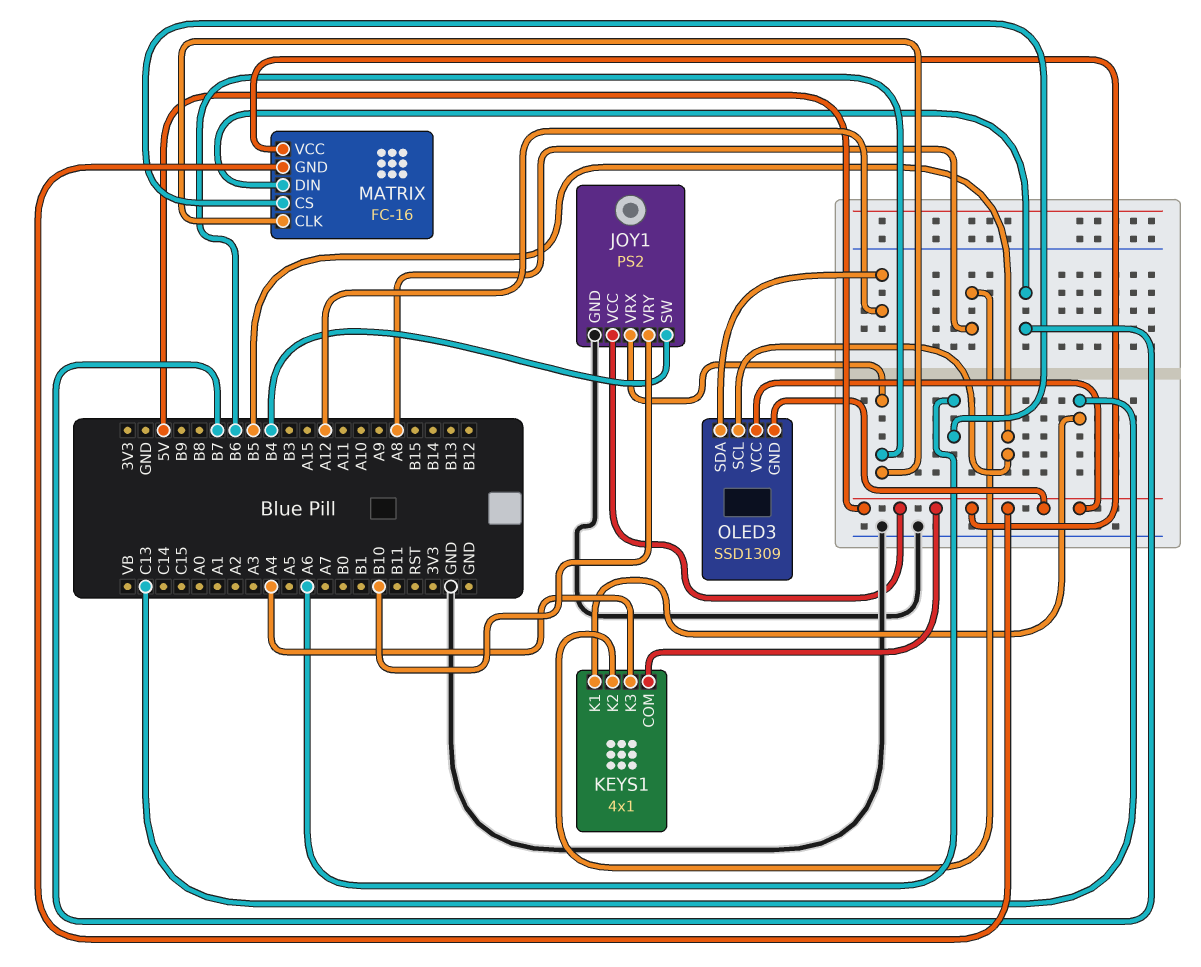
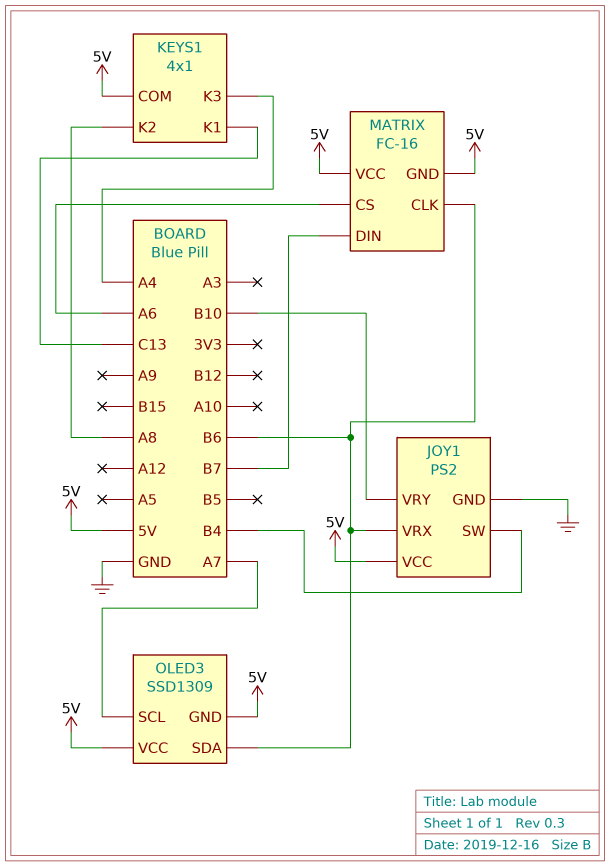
OLED3 pin SCL: B5 -> A7
OLED3 pin SDA: A12 -> B6

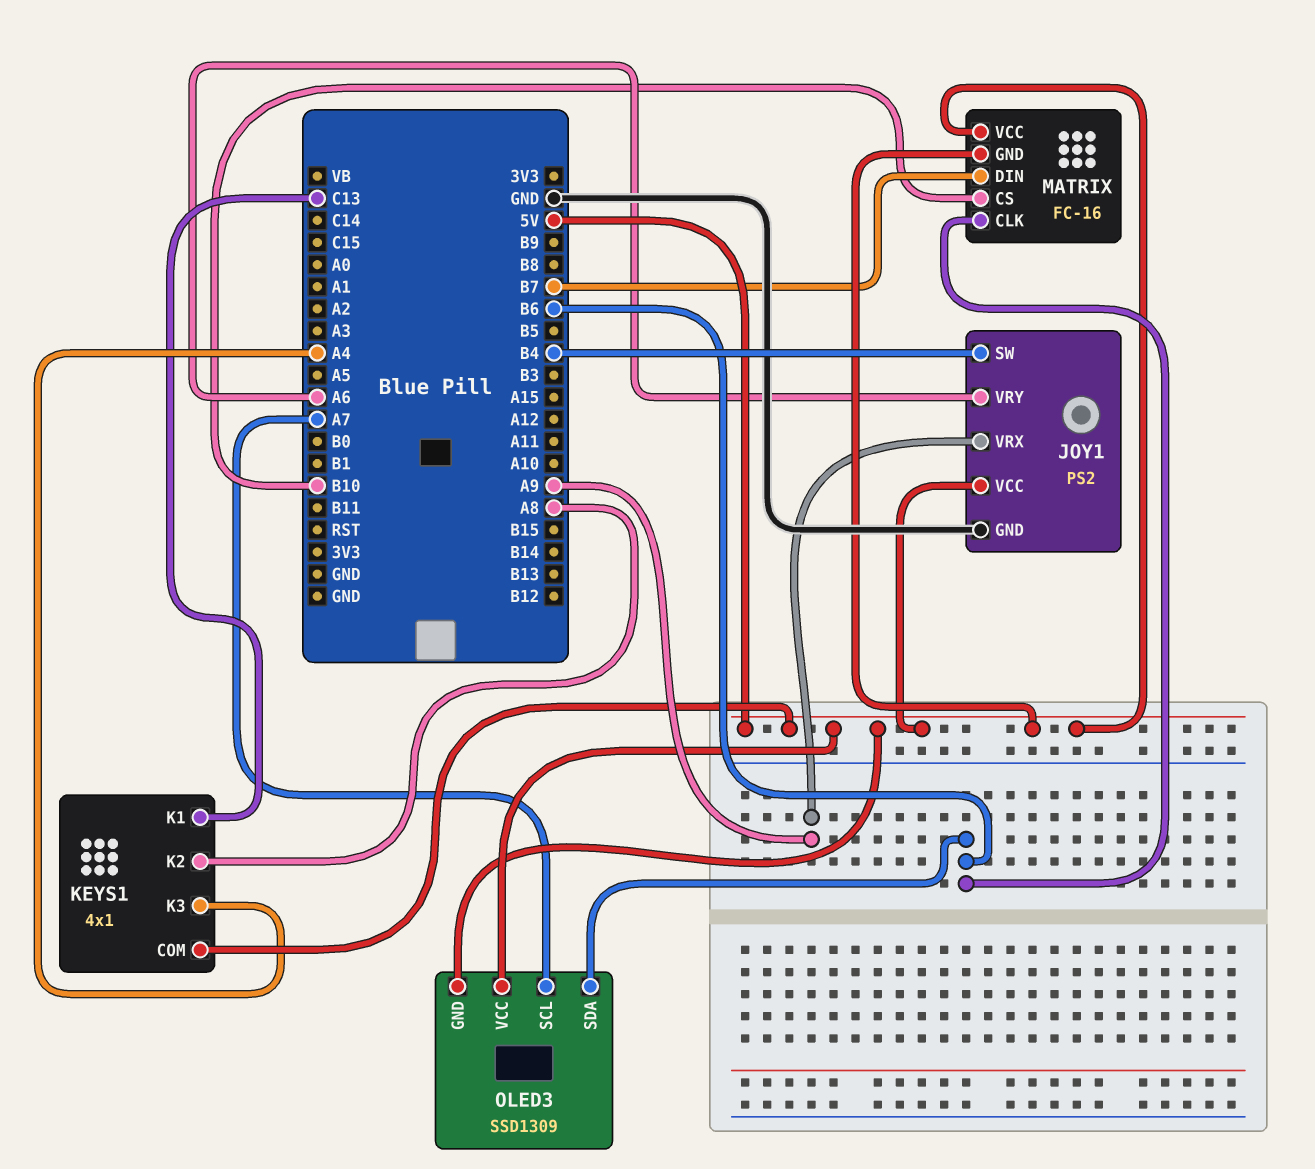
JOY1 pin VRX: B6 -> A9
JOY1 pin VRY: B10 -> A6
MATRIX pin CS: A6 -> B10

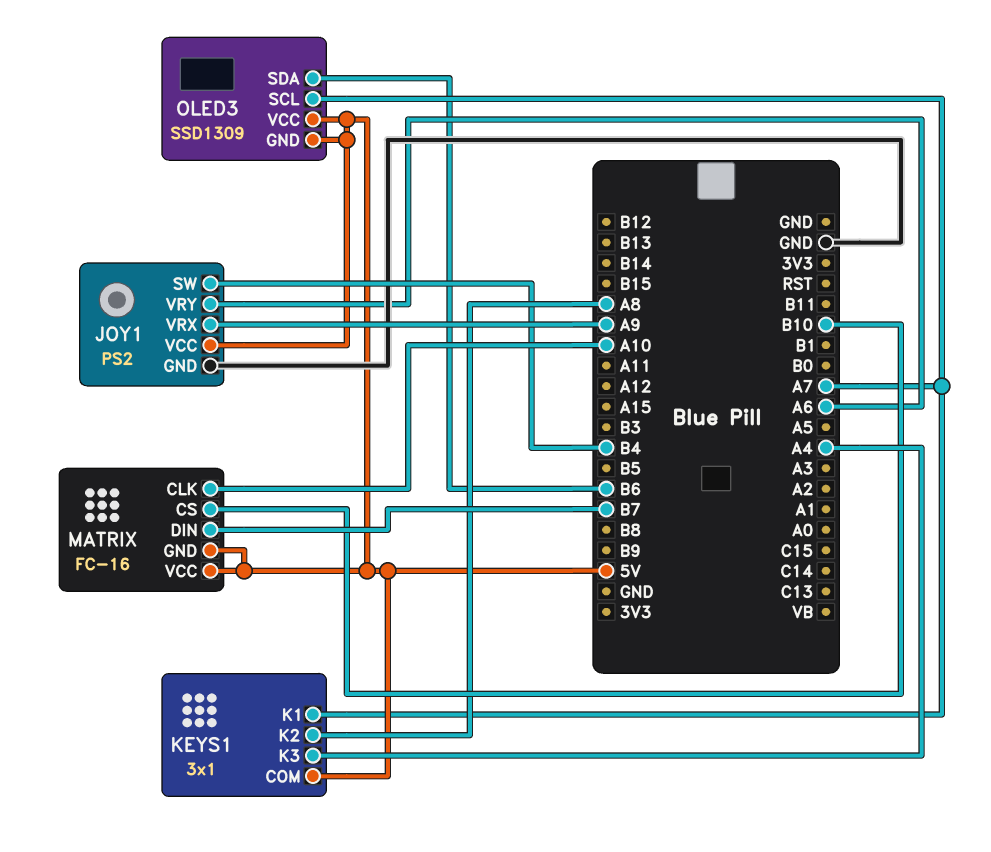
KEYS1: 4x1 -> 3x1
KEYS1 pin K1: C13 -> A7
MATRIX pin CLK: B6 -> A10

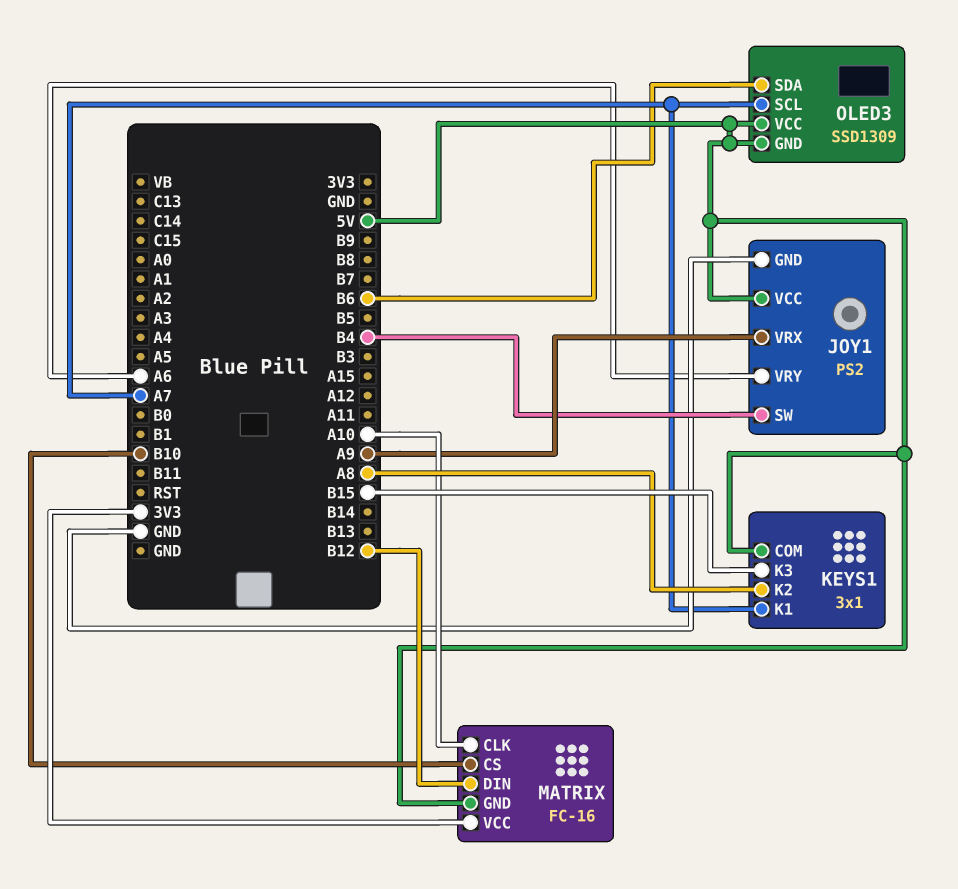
KEYS1 pin K3: A4 -> B15
MATRIX pin DIN: B7 -> B12
MATRIX pin VCC: 5V -> 3V3

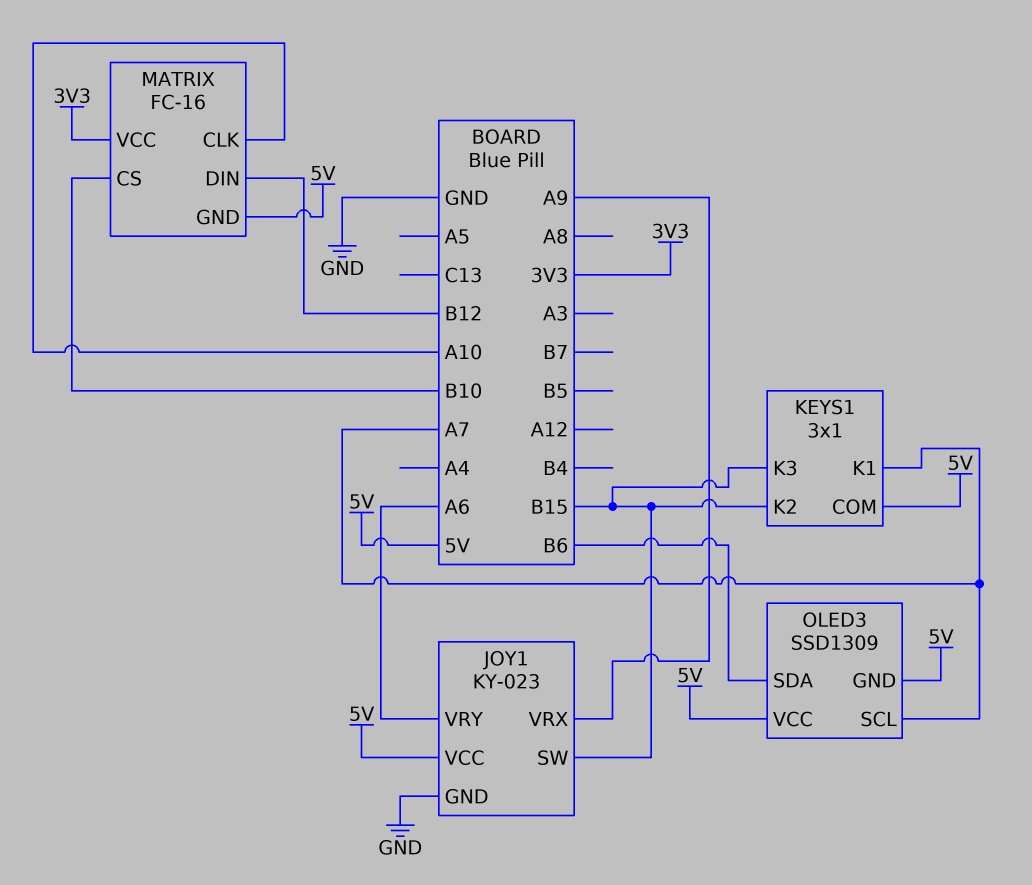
JOY1: PS2 -> KY-023
JOY1 pin SW: B4 -> B15
KEYS1 pin K2: A8 -> B15

